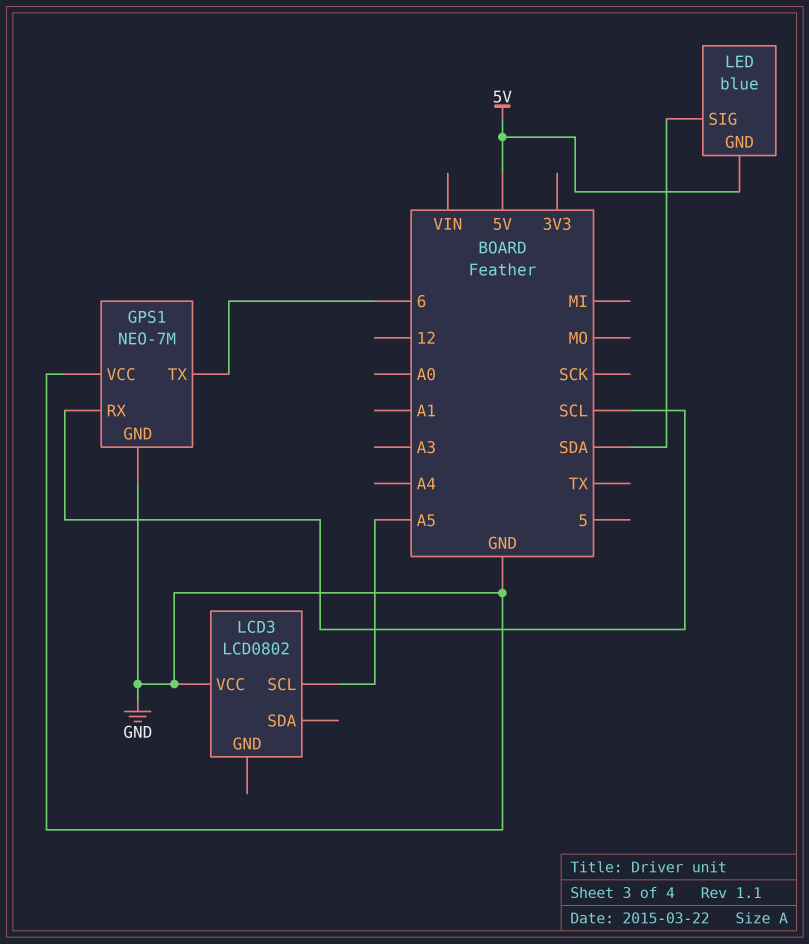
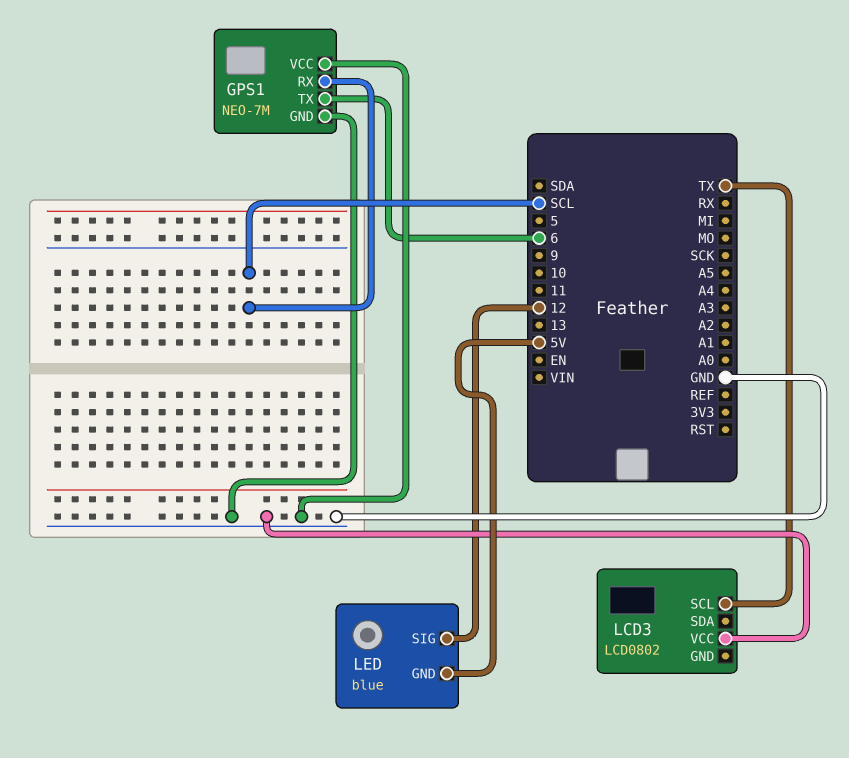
LCD3 pin SCL: A5 -> TX
LED pin SIG: SDA -> 12

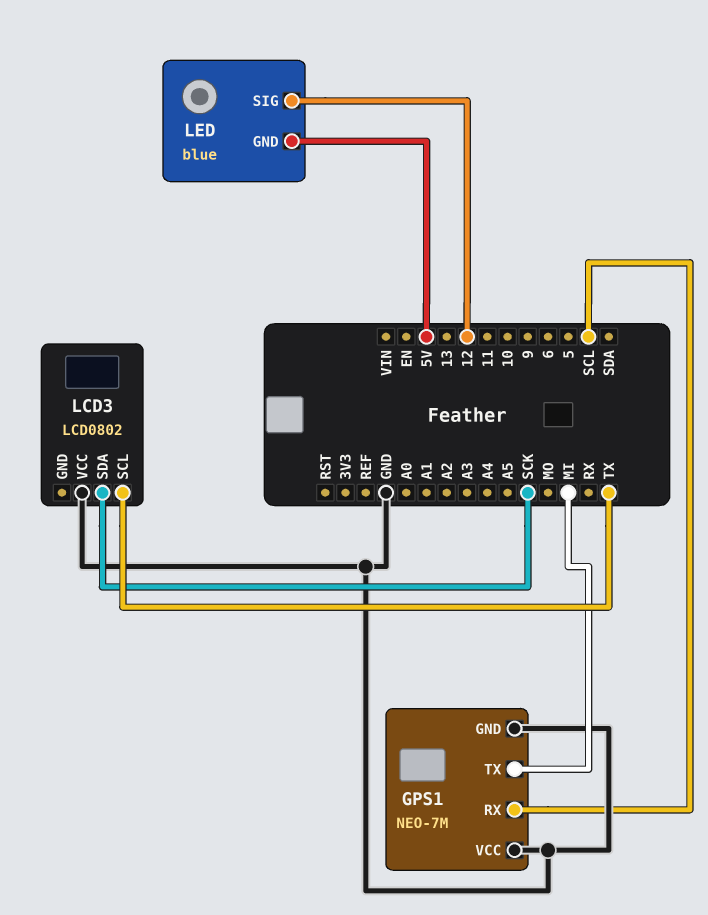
GPS1 pin TX: 6 -> MI
LCD3 pin SDA: none -> SCK

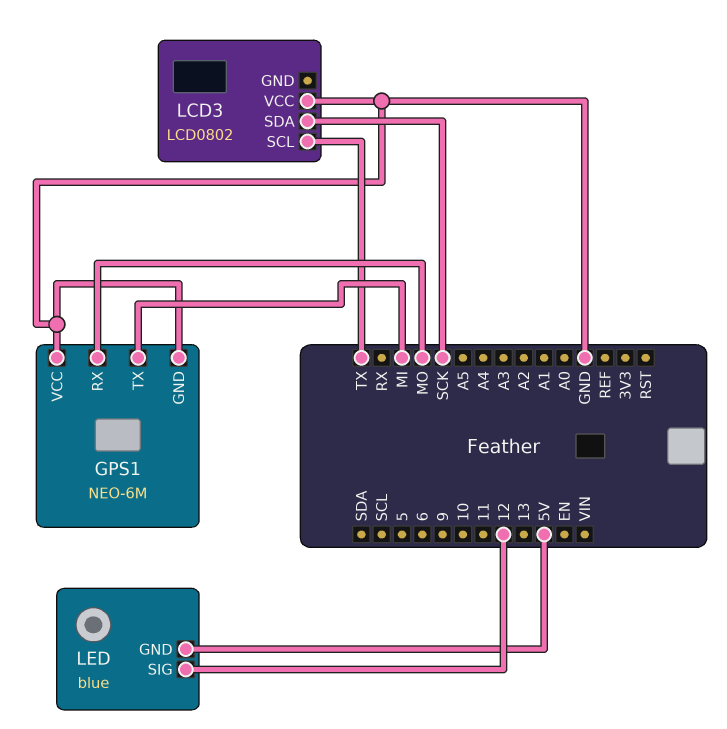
GPS1: NEO-7M -> NEO-6M
GPS1 pin RX: SCL -> MO

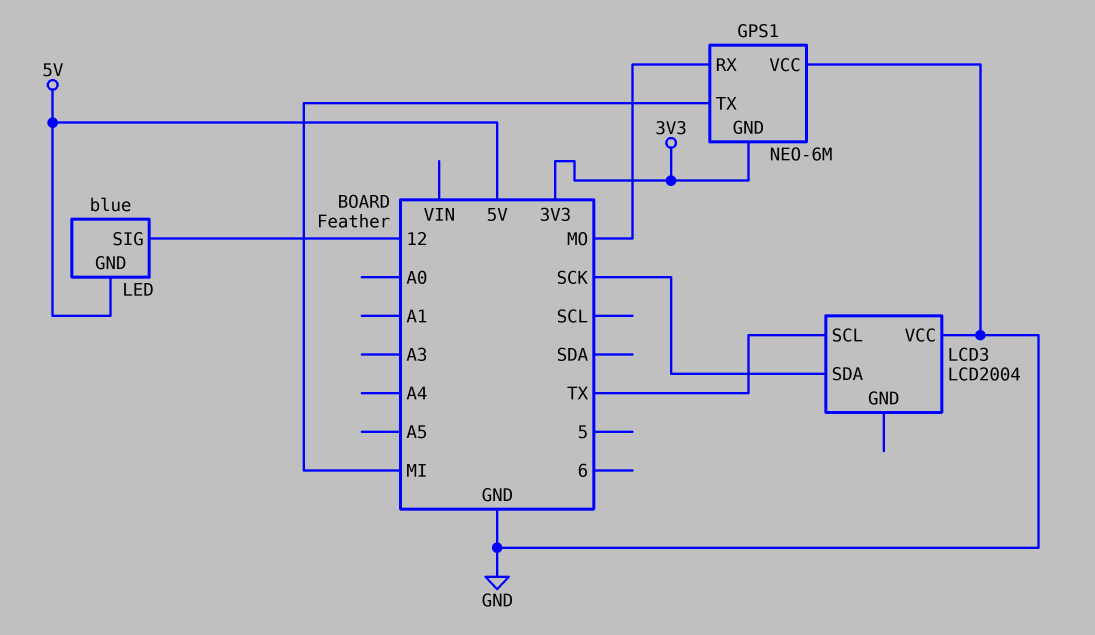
GPS1 pin GND: GND -> 3V3
LCD3: LCD0802 -> LCD2004

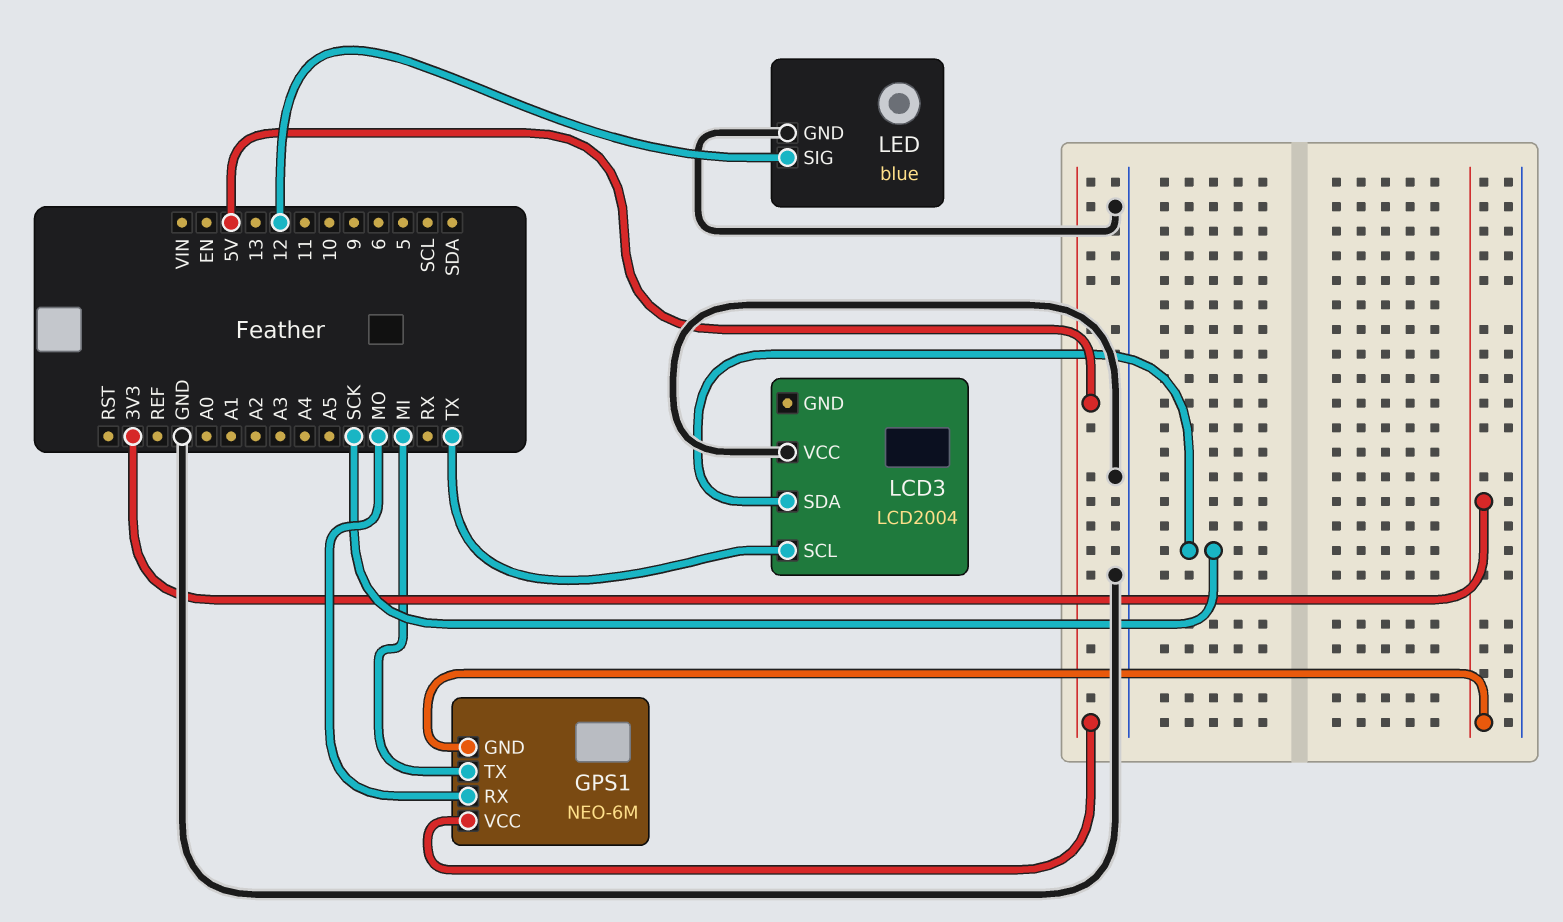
GPS1 pin VCC: GND -> 5V
LED pin GND: 5V -> GND

